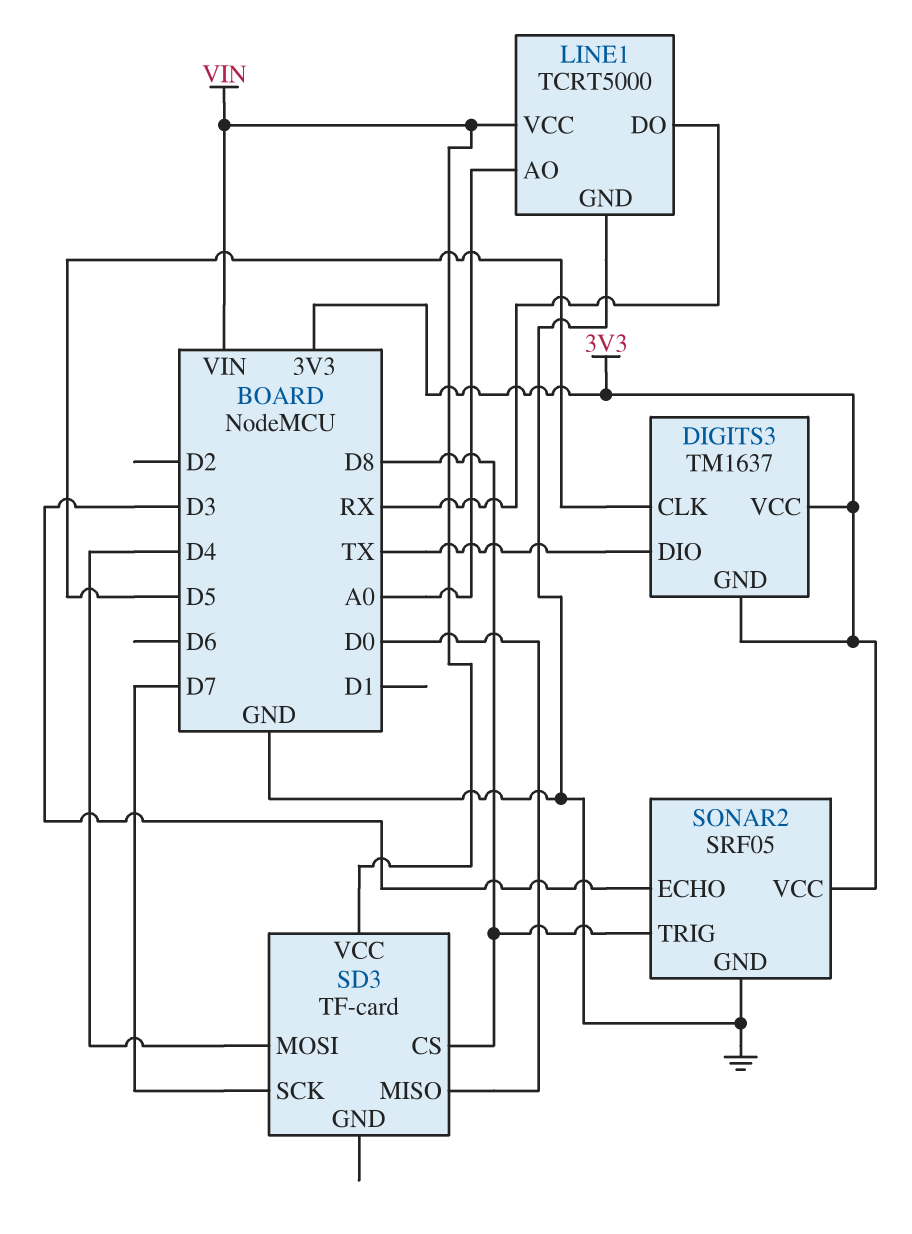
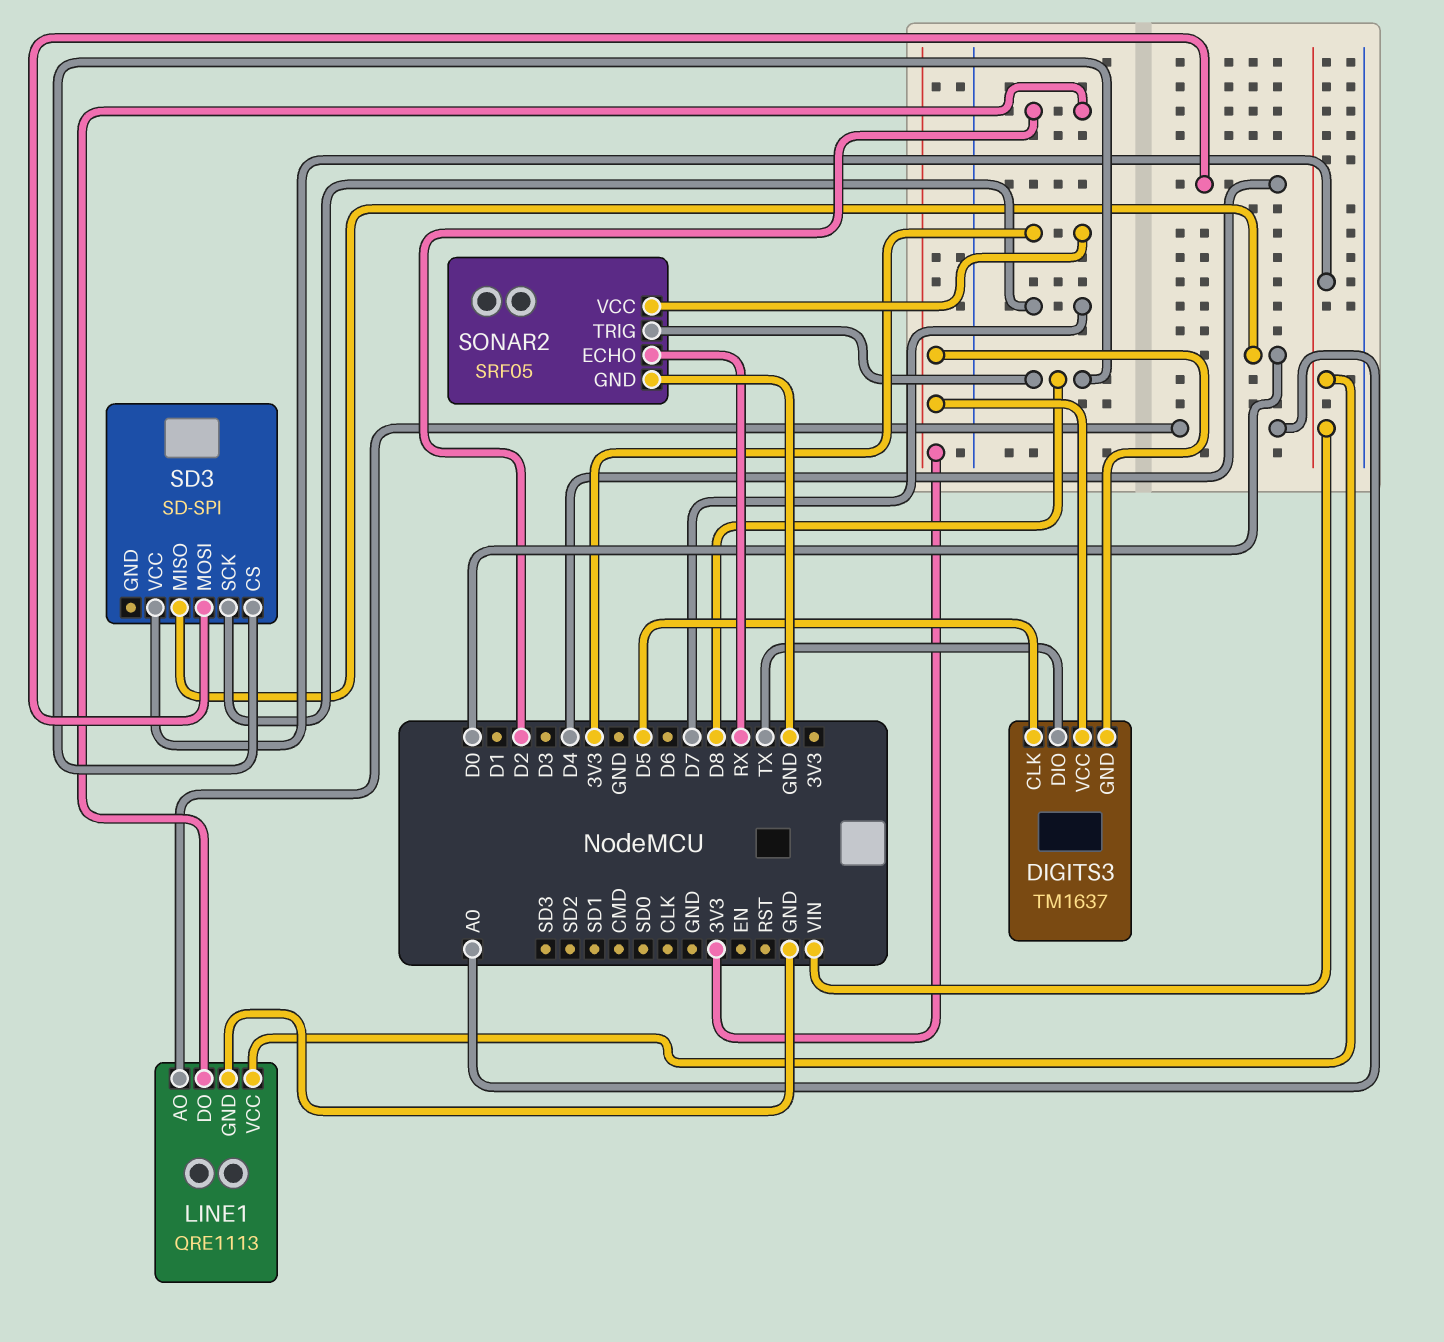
LINE1: TCRT5000 -> QRE1113
LINE1 pin DO: RX -> D2
SD3: TF-card -> SD-SPI
SONAR2 pin ECHO: D3 -> RX

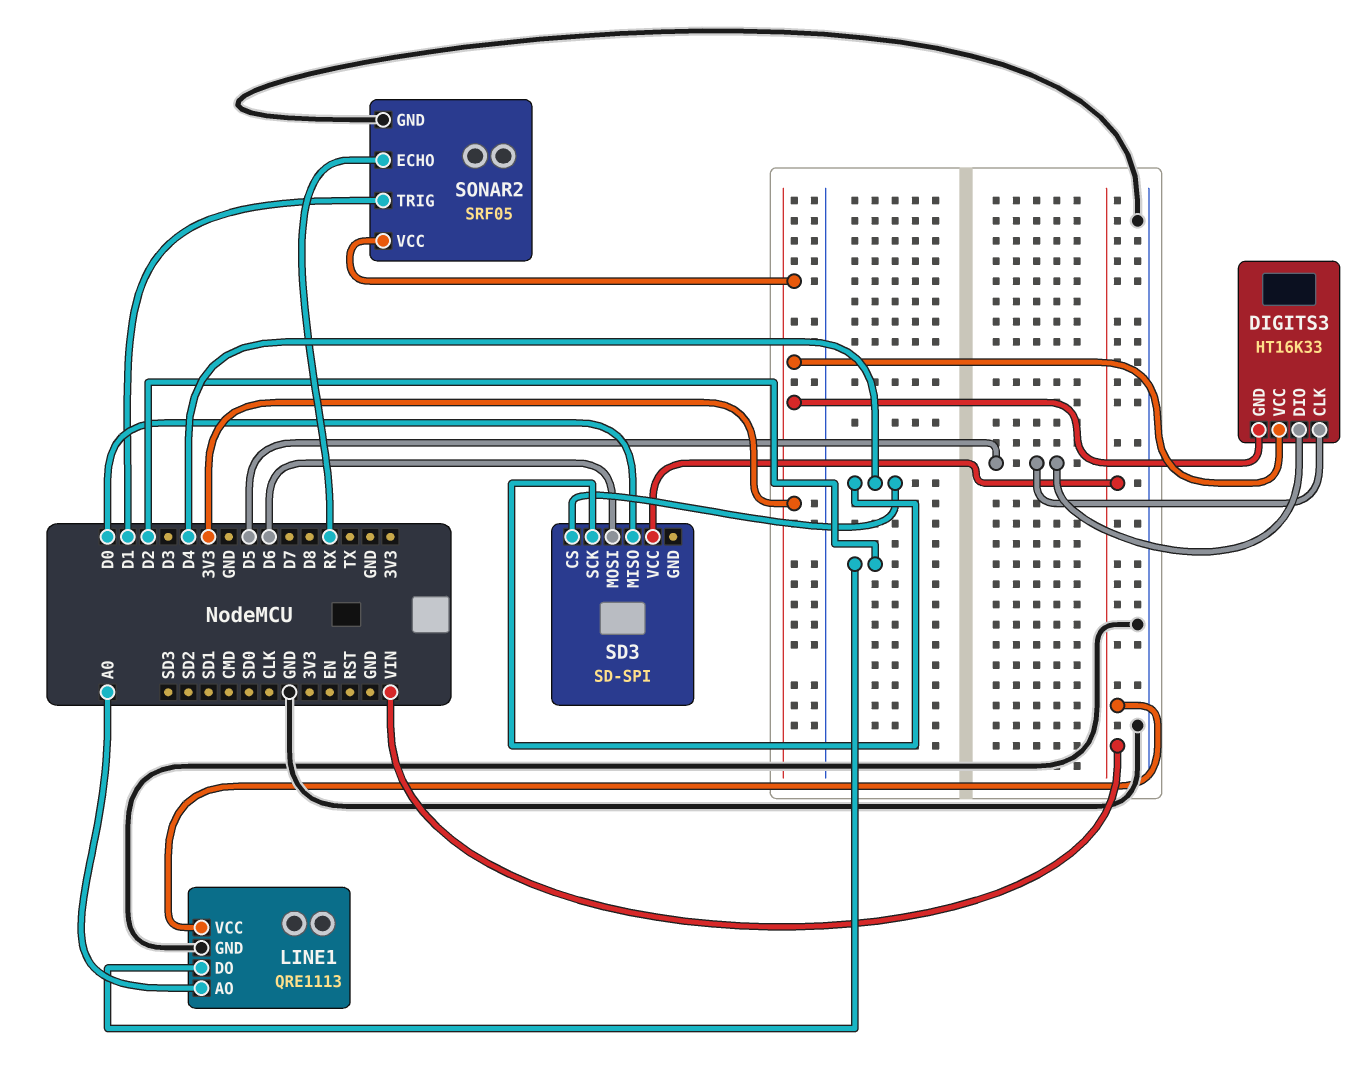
DIGITS3: TM1637 -> HT16K33
DIGITS3 pin DIO: TX -> D5
SD3 pin CS: D8 -> D4
SD3 pin MOSI: D4 -> D6
SD3 pin SCK: D7 -> D4
SONAR2 pin TRIG: D8 -> D1

